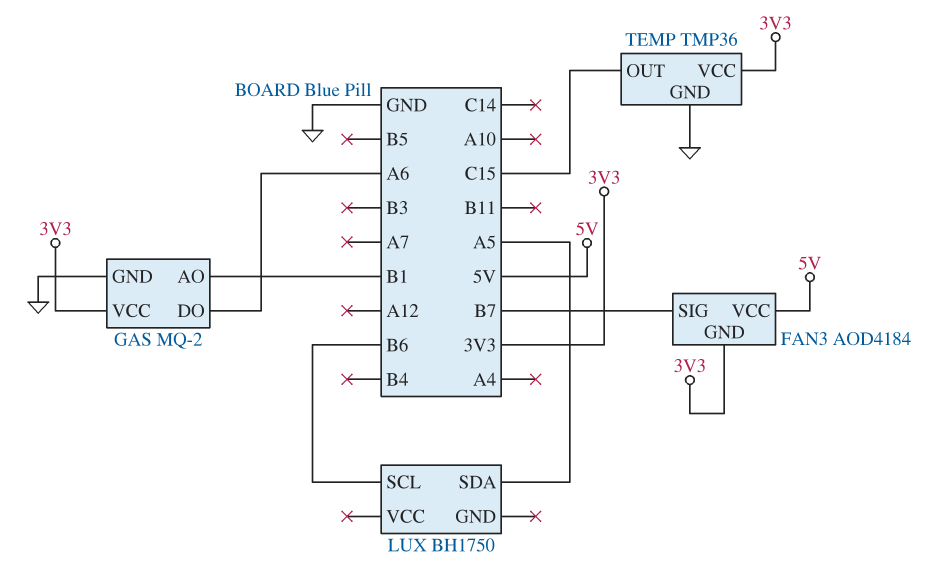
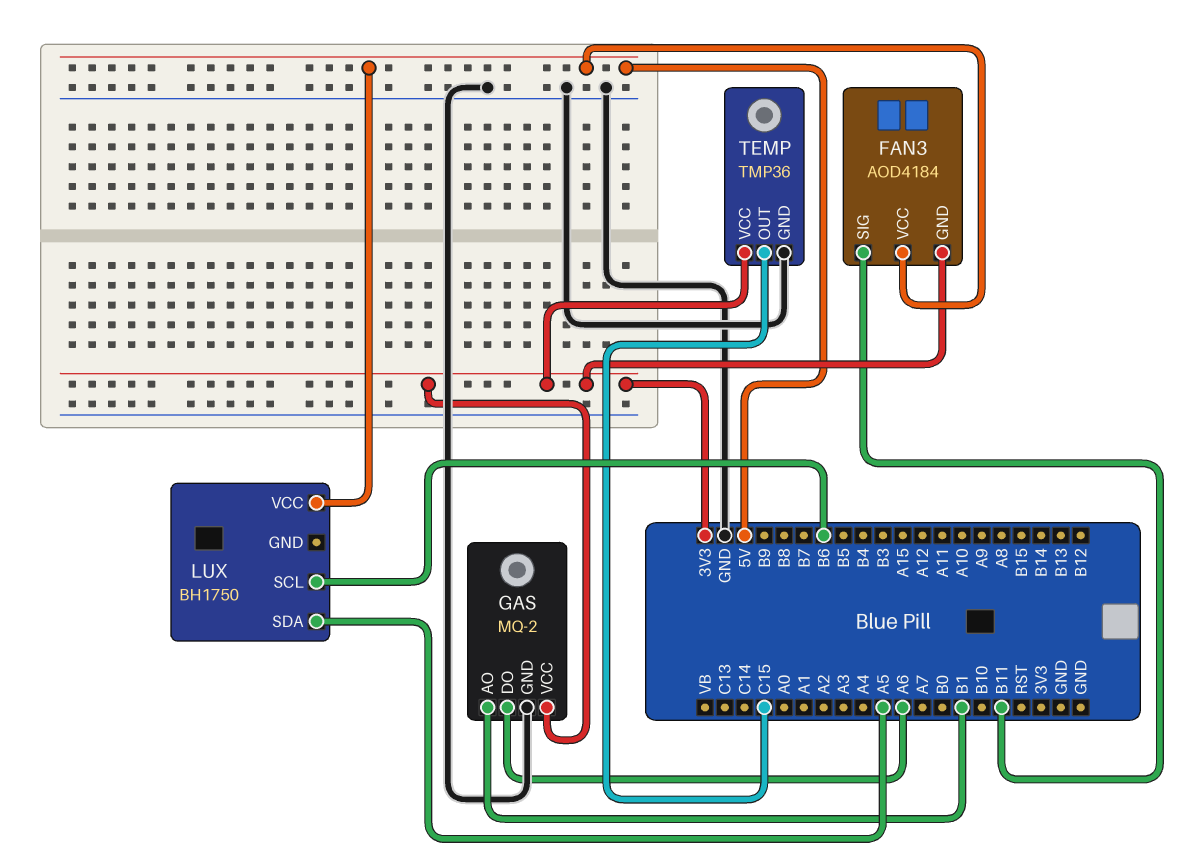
FAN3 pin SIG: B7 -> B11
LUX pin VCC: none -> 5V

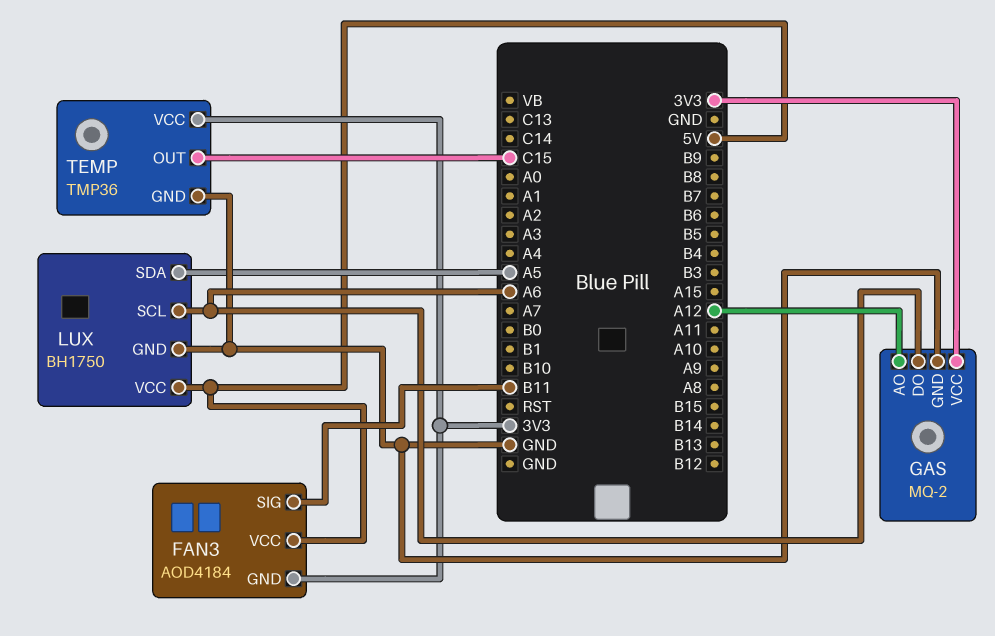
GAS pin AO: B1 -> A12
LUX pin GND: none -> GND
LUX pin SCL: B6 -> A6

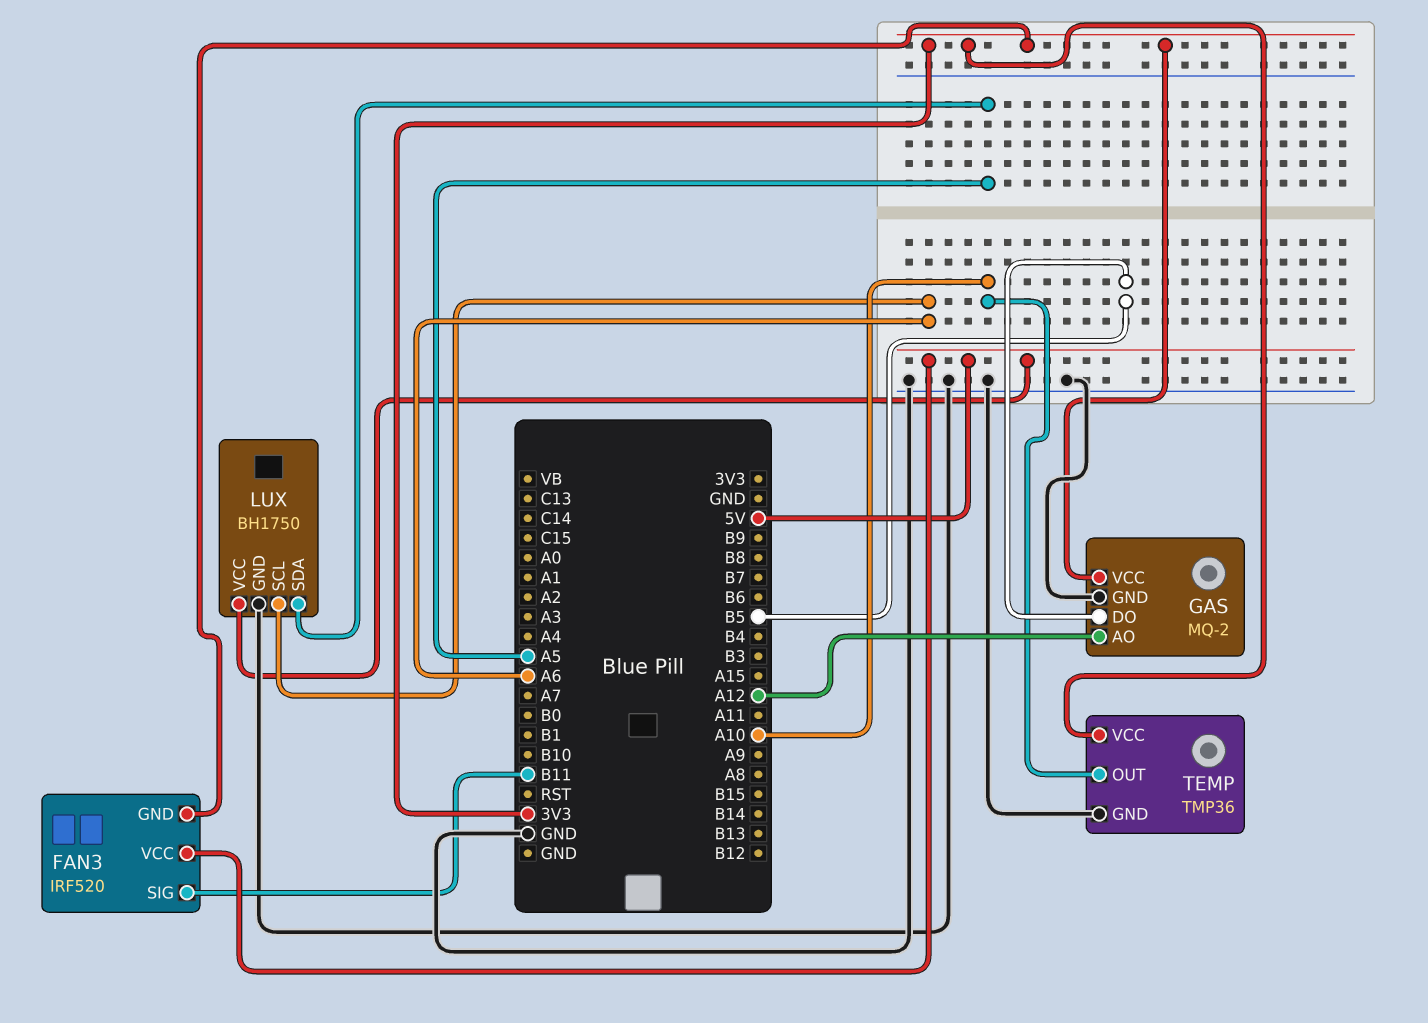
FAN3: AOD4184 -> IRF520
GAS pin DO: A6 -> B5
TEMP pin OUT: C15 -> A10

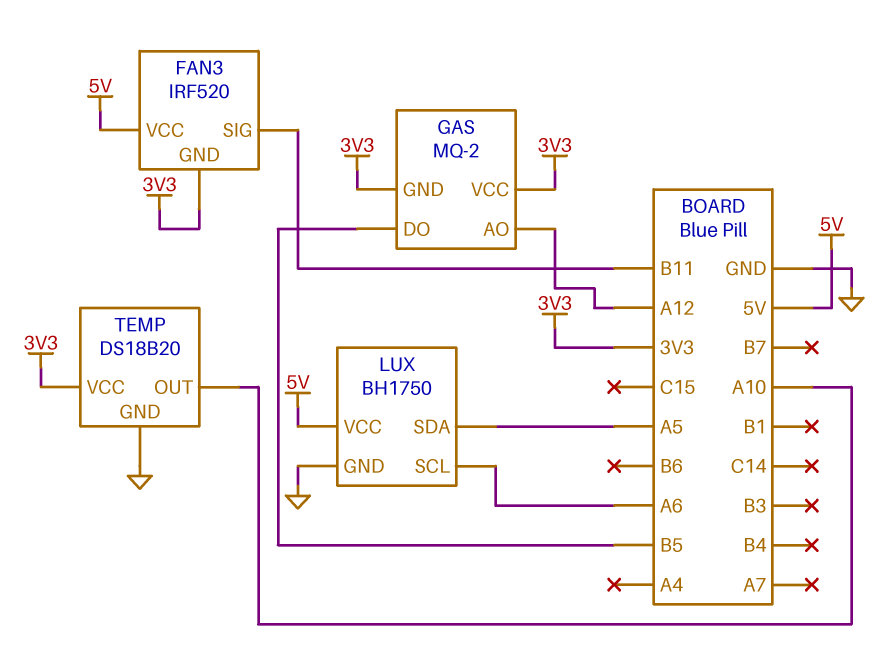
GAS pin GND: GND -> 3V3
TEMP: TMP36 -> DS18B20

